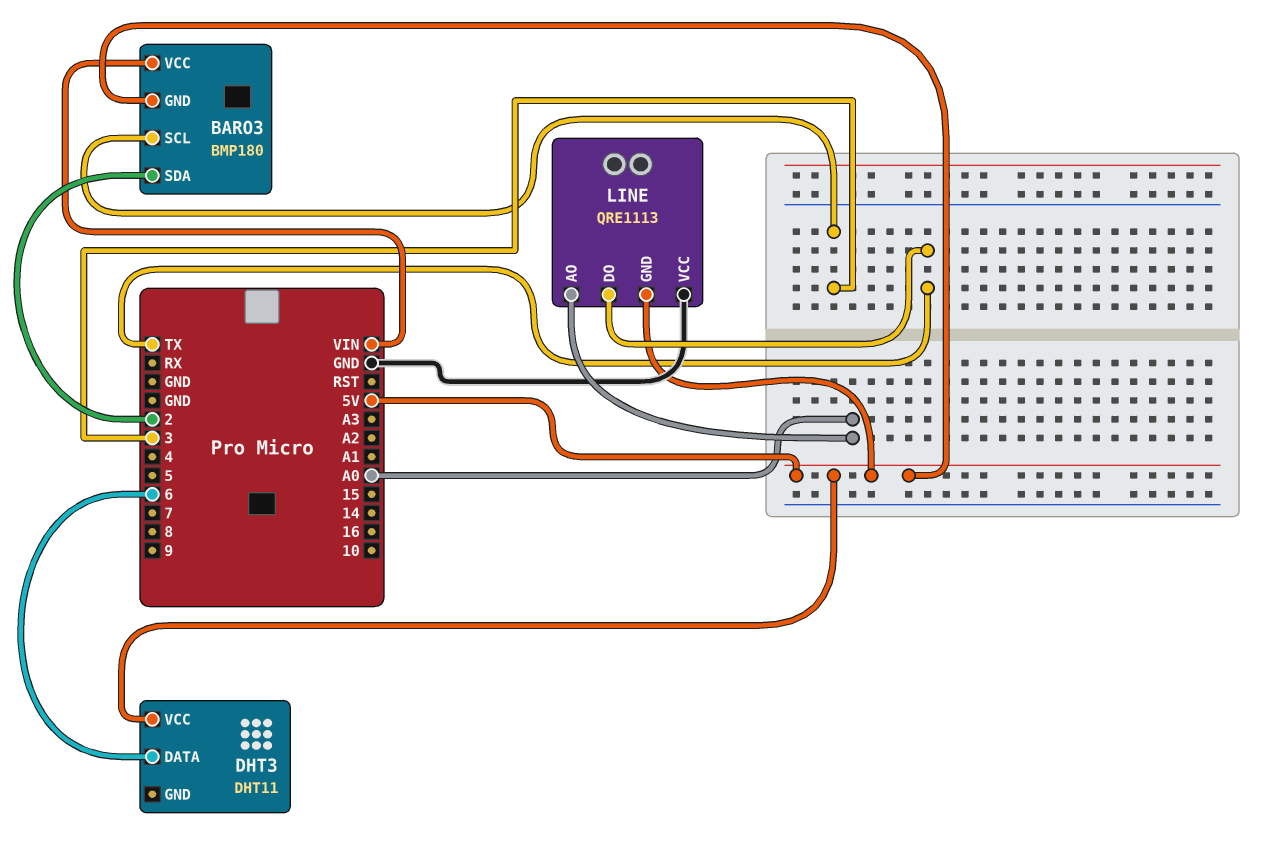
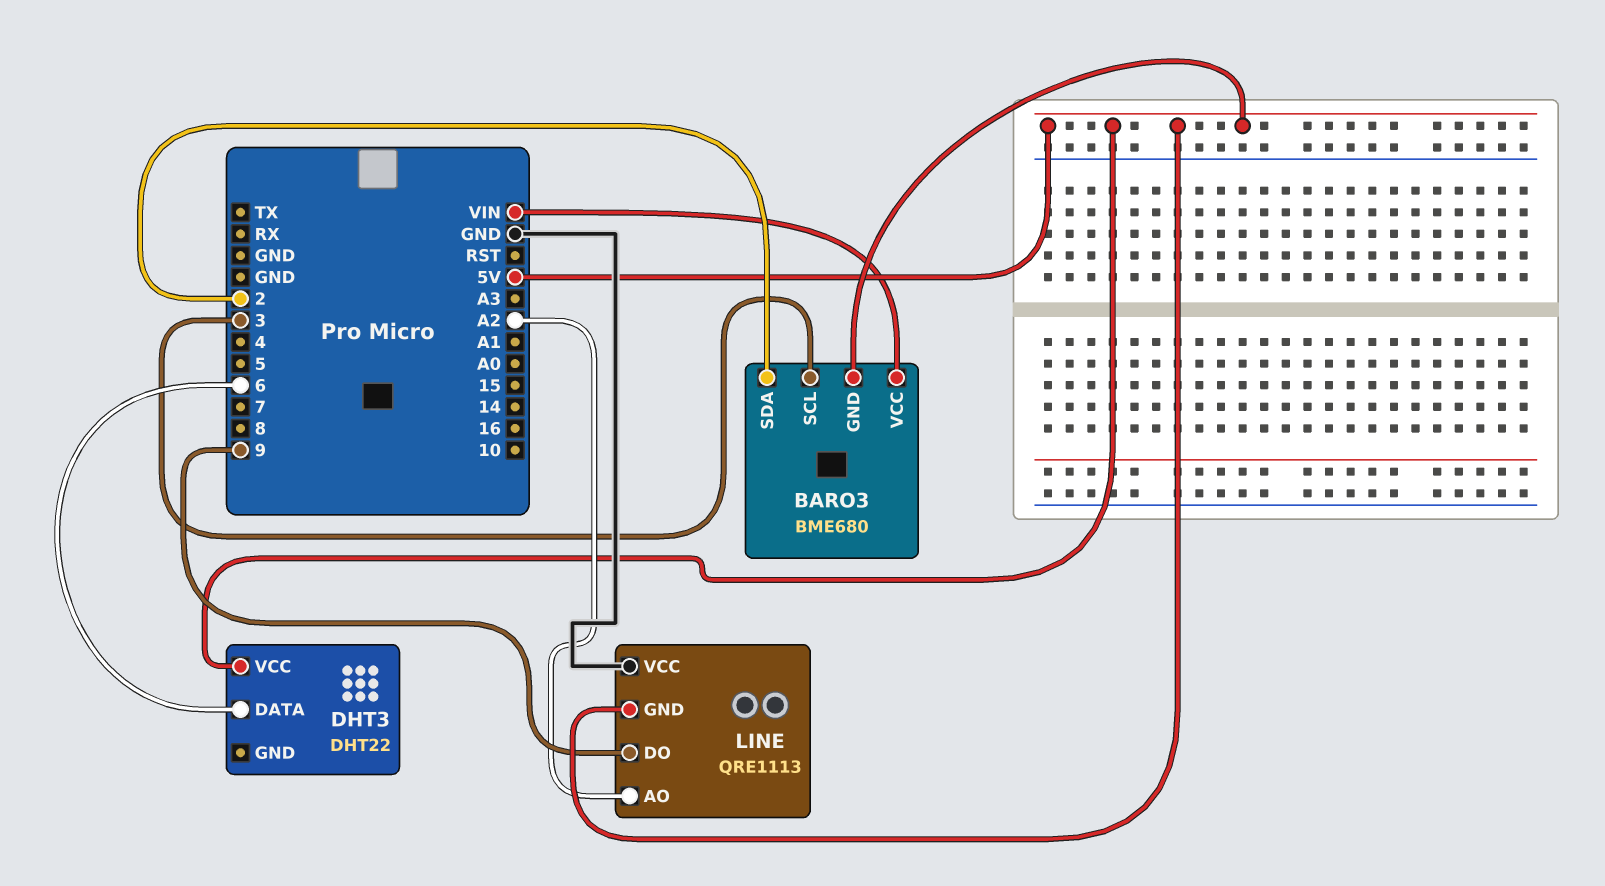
BARO3: BMP180 -> BME680
DHT3: DHT11 -> DHT22
LINE pin AO: A0 -> A2
LINE pin DO: TX -> 9

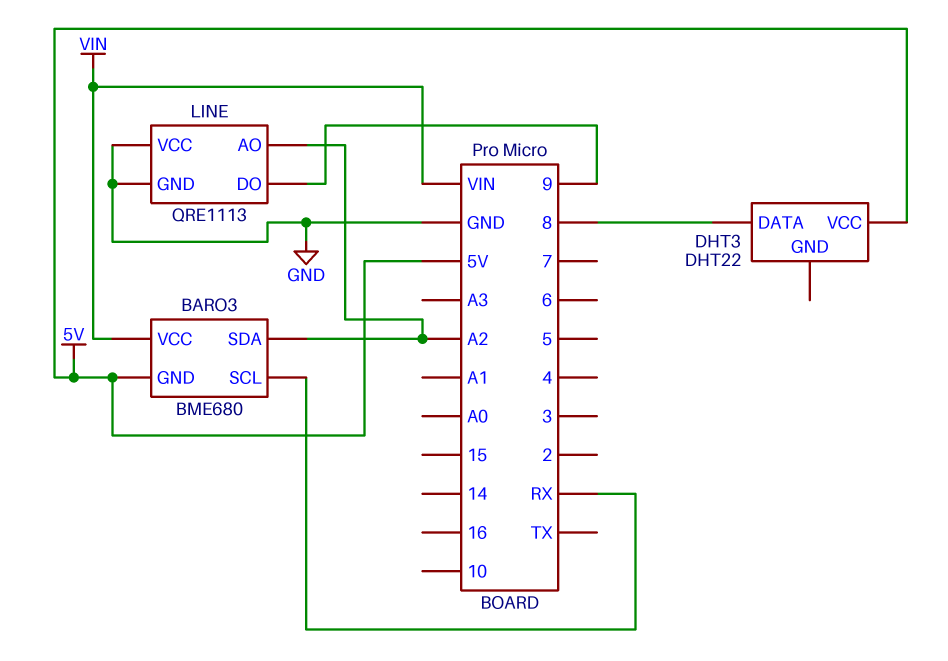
BARO3 pin SCL: 3 -> RX
BARO3 pin SDA: 2 -> A2
DHT3 pin DATA: 6 -> 8
LINE pin GND: 5V -> GND

